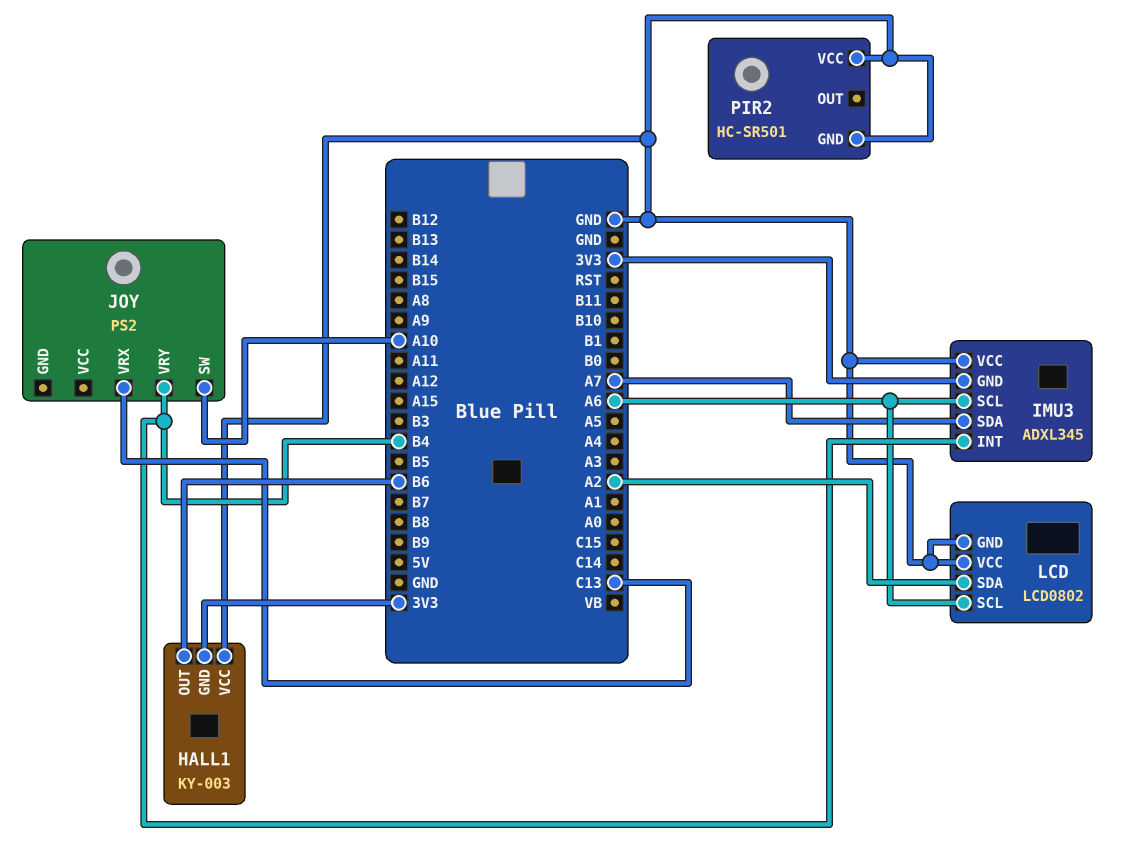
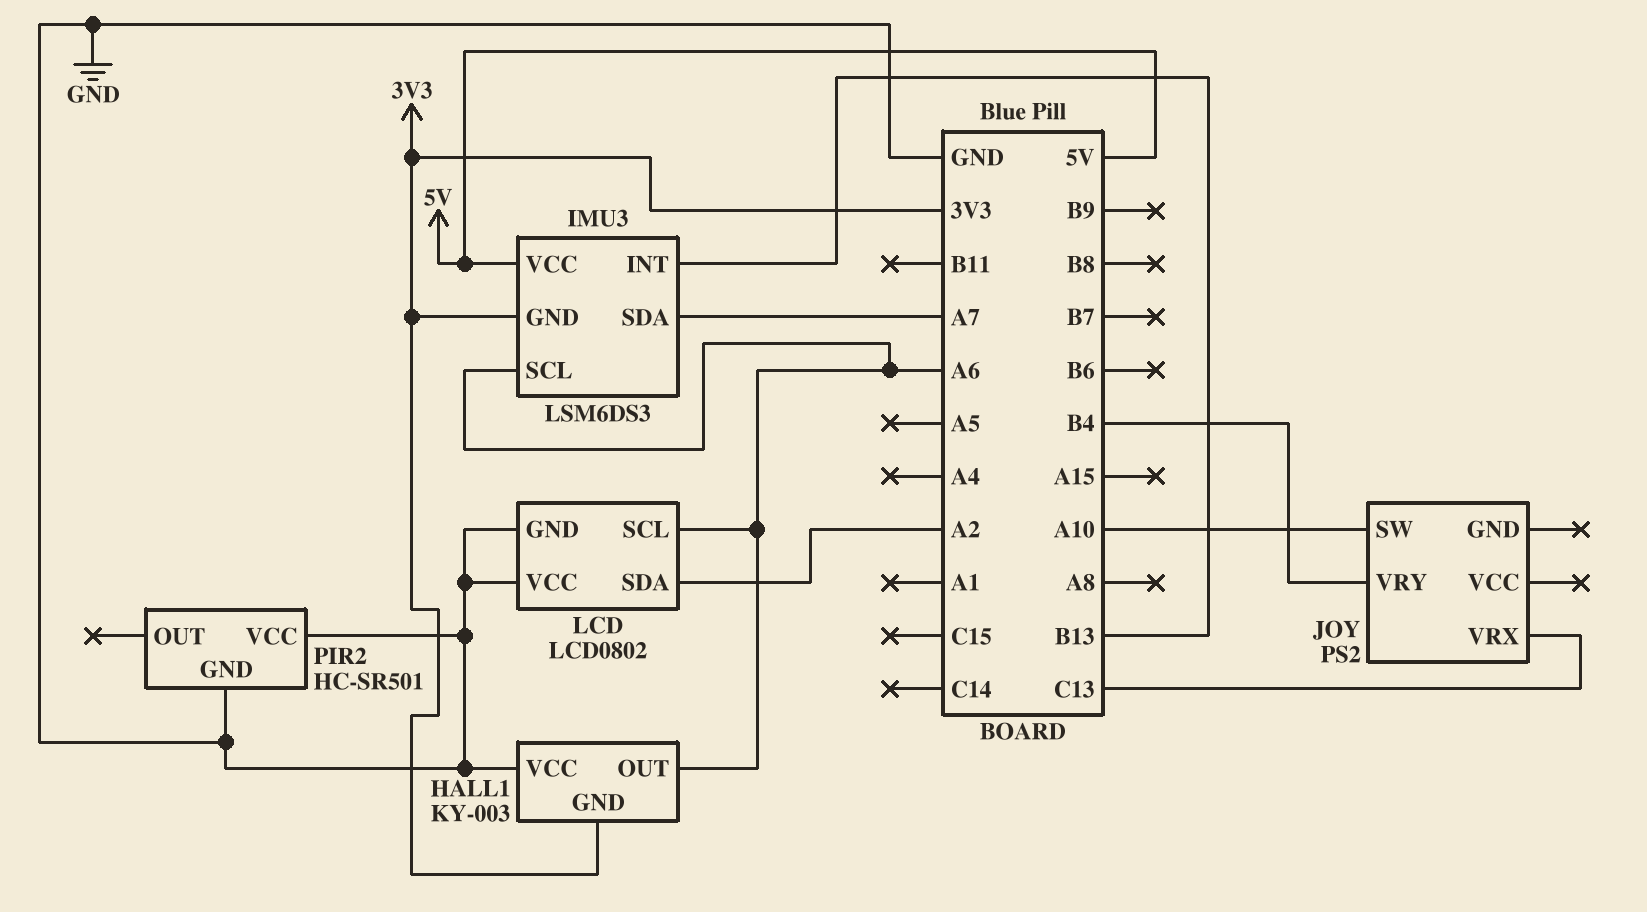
HALL1 pin OUT: B6 -> A6
IMU3: ADXL345 -> LSM6DS3
IMU3 pin INT: B4 -> B13
IMU3 pin VCC: GND -> 5V

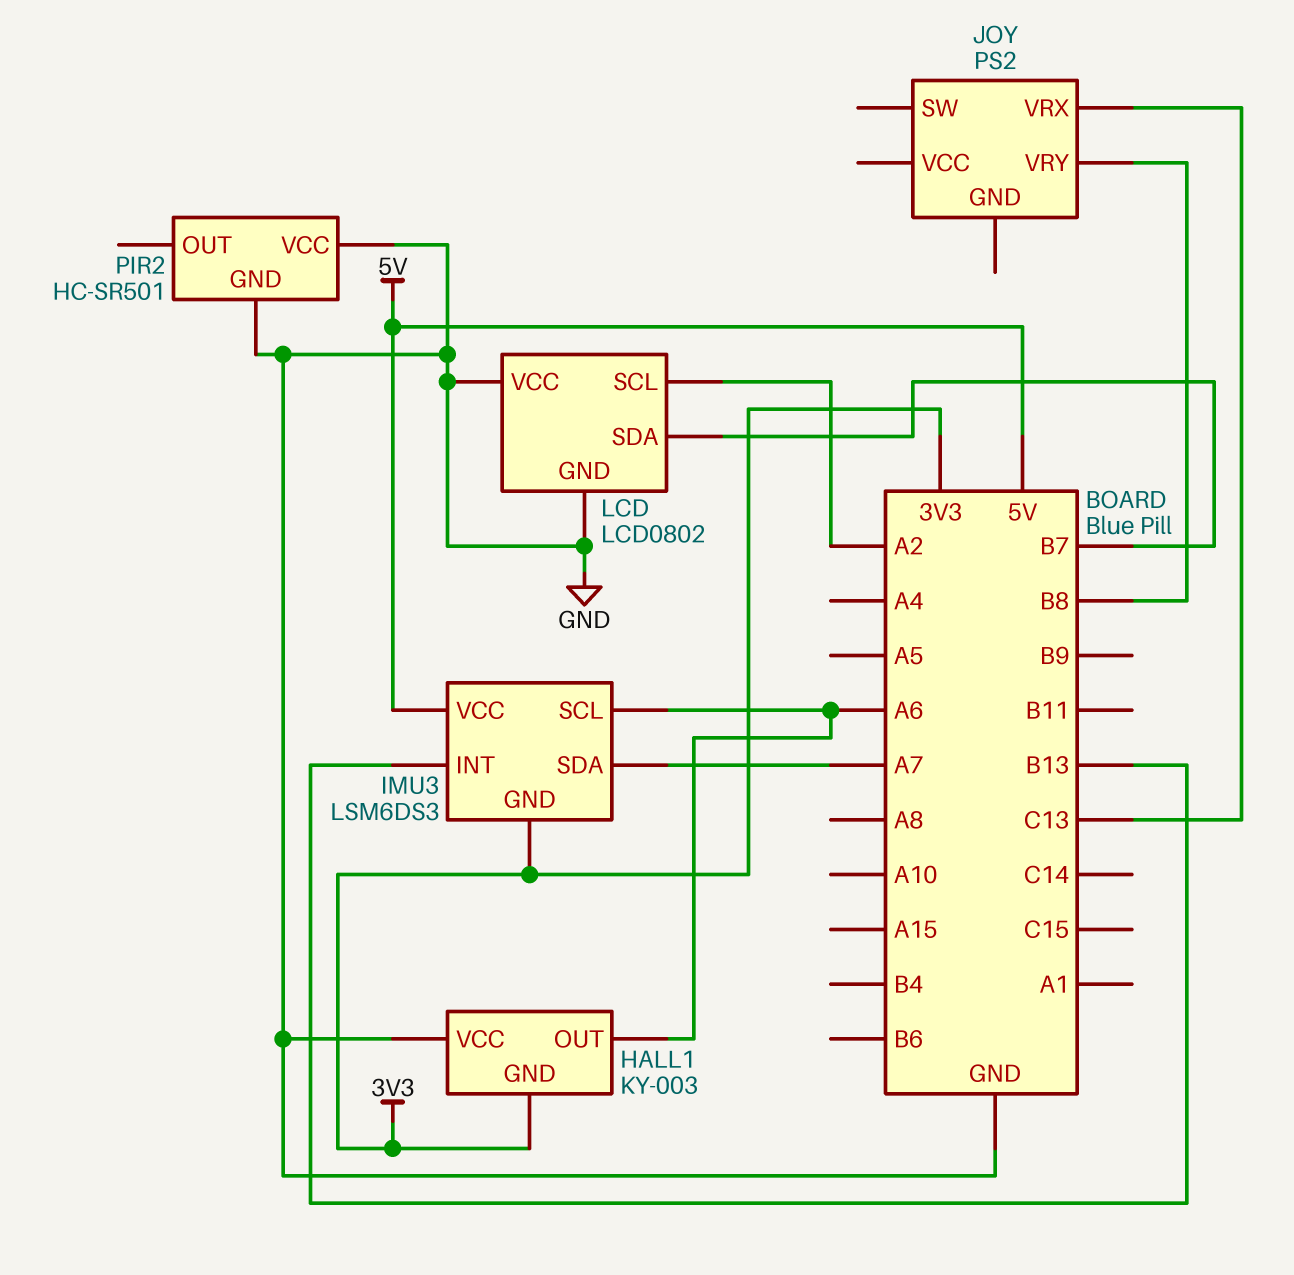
JOY pin SW: A10 -> none
JOY pin VRY: B4 -> B8
LCD pin SCL: A6 -> A2
LCD pin SDA: A2 -> B7

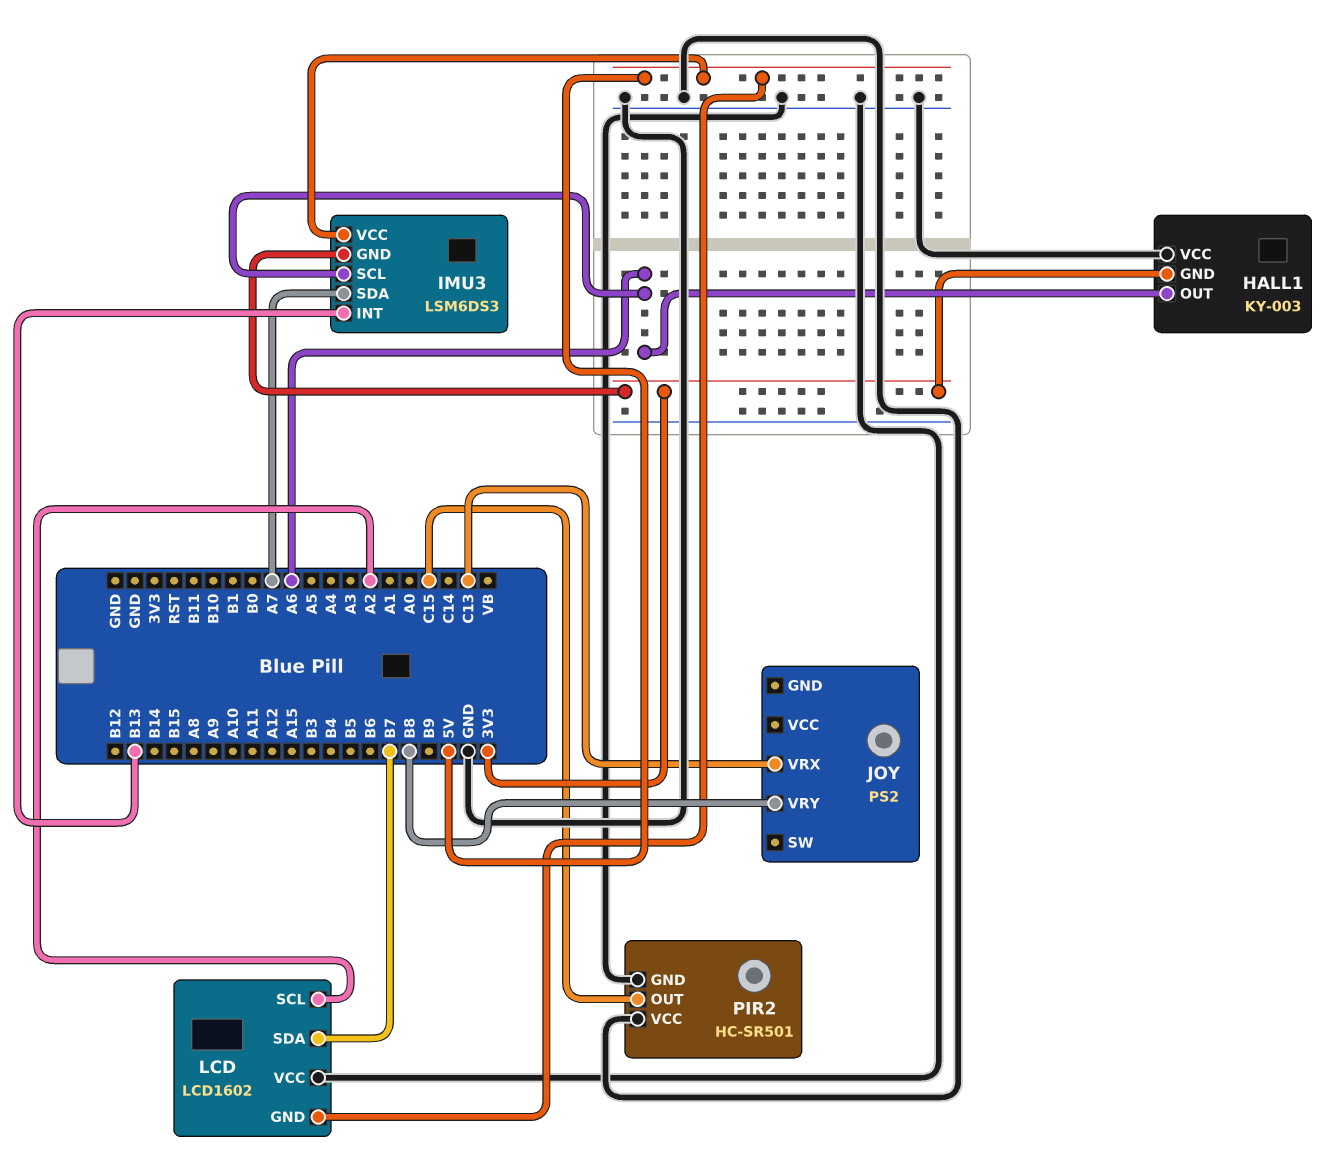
LCD: LCD0802 -> LCD1602
LCD pin GND: GND -> 5V
PIR2 pin OUT: none -> C15

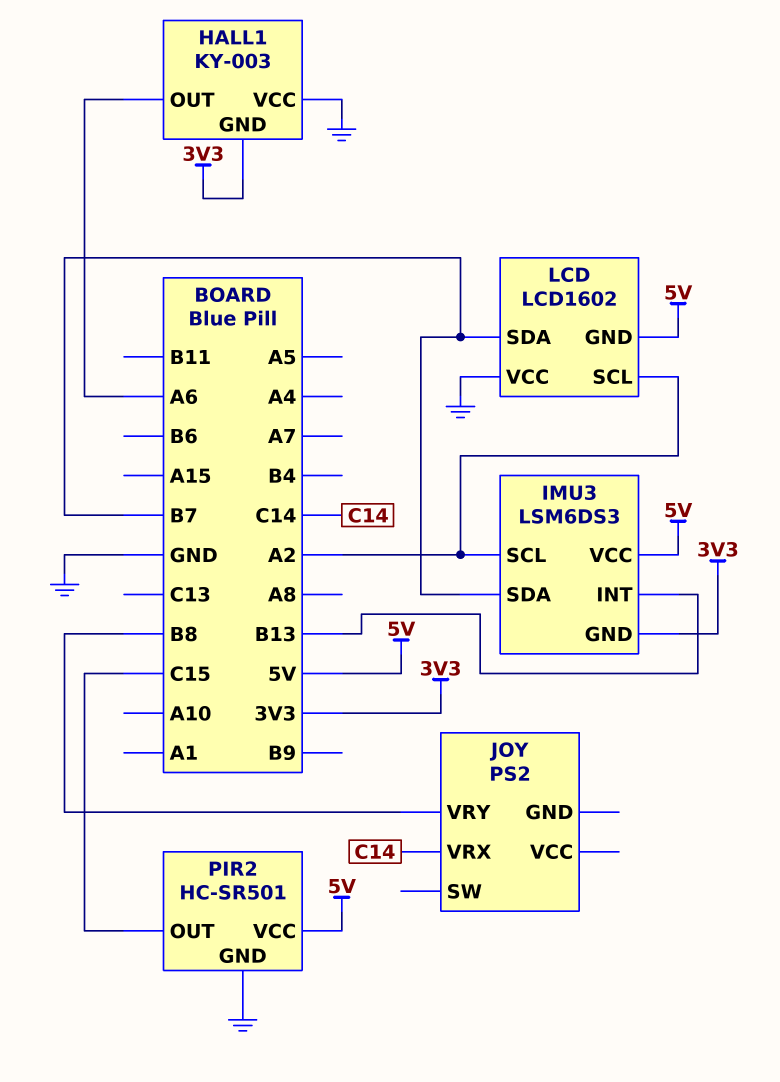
IMU3 pin SCL: A6 -> A2
IMU3 pin SDA: A7 -> B7
JOY pin VRX: C13 -> C14
PIR2 pin VCC: GND -> 5V

